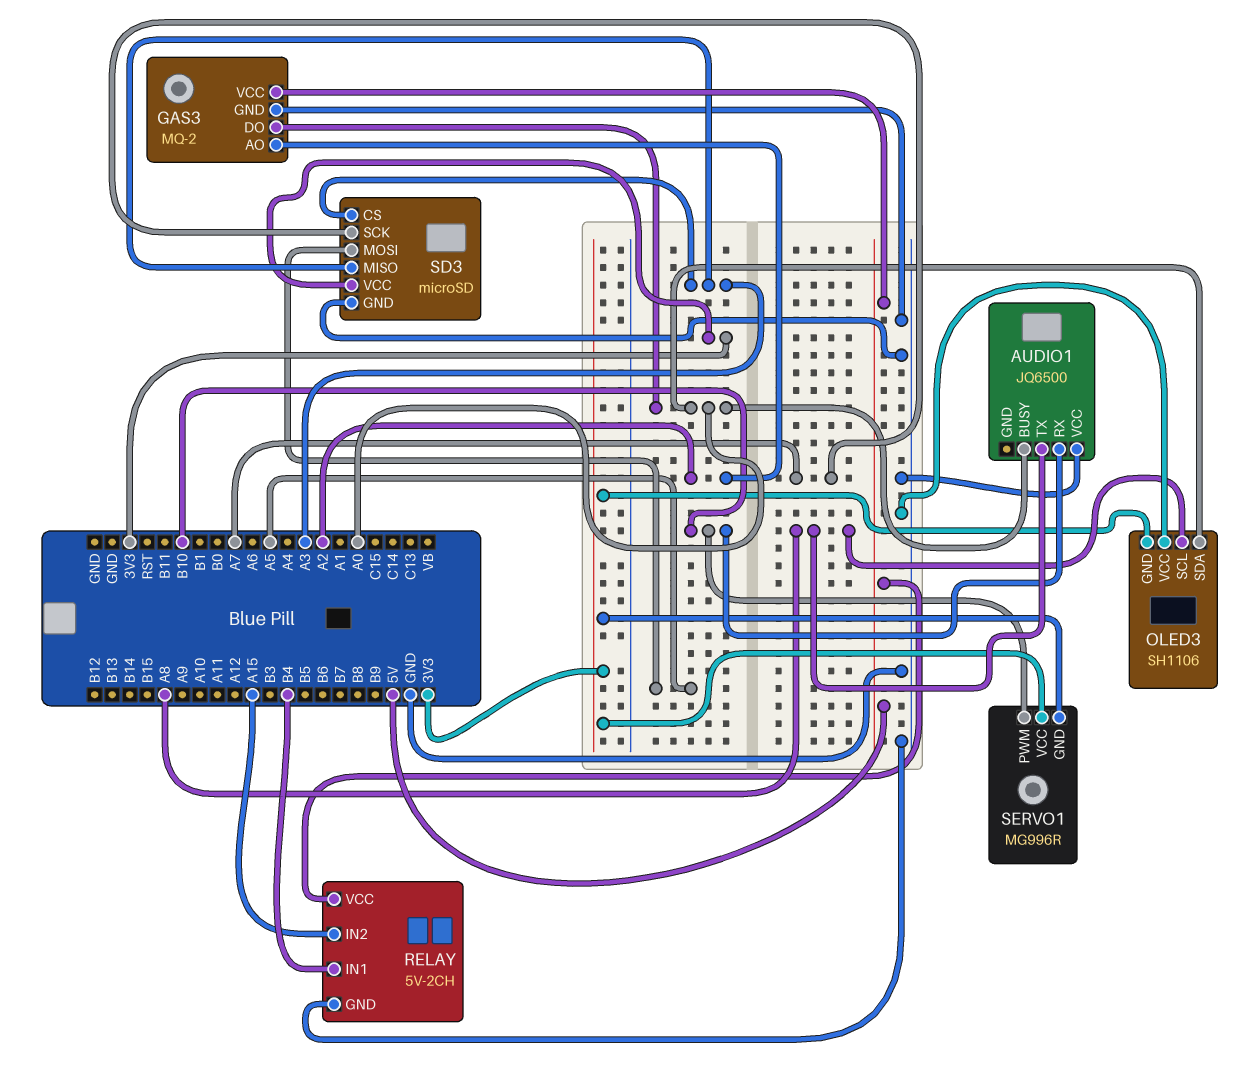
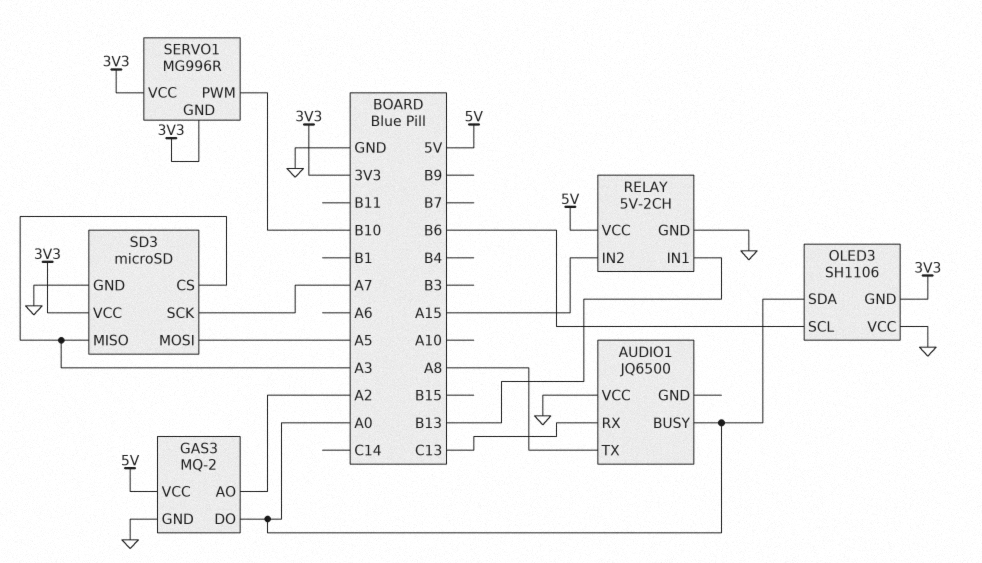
AUDIO1 pin RX: B10 -> C13
OLED3 pin SCL: A8 -> B6
RELAY pin IN1: B4 -> B13

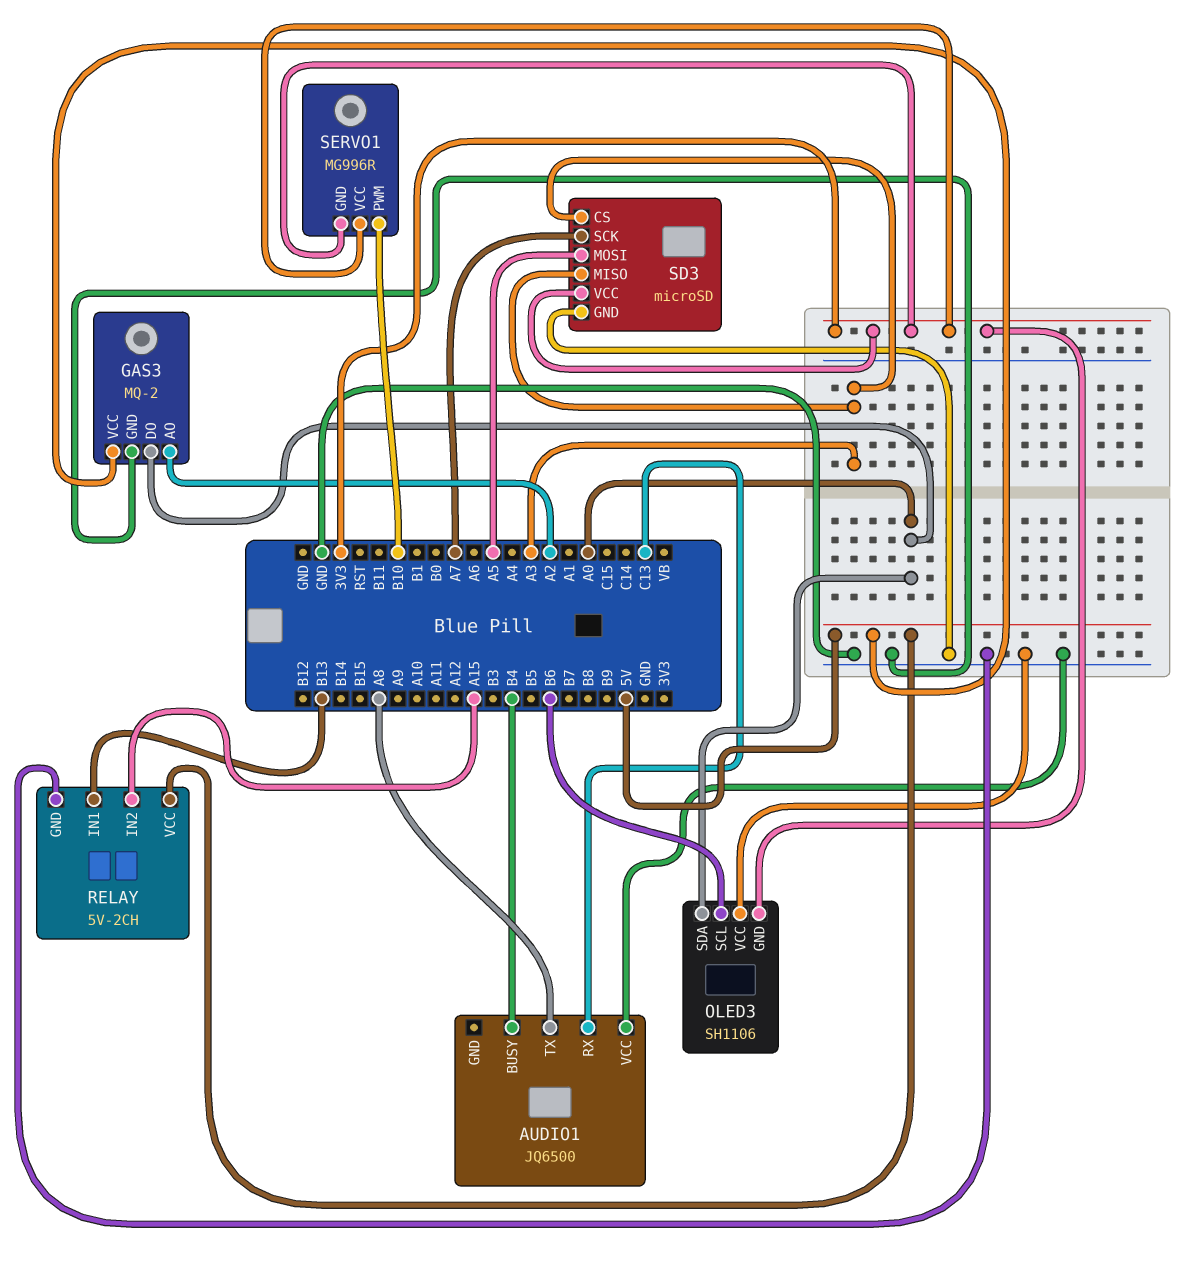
AUDIO1 pin BUSY: A0 -> B4

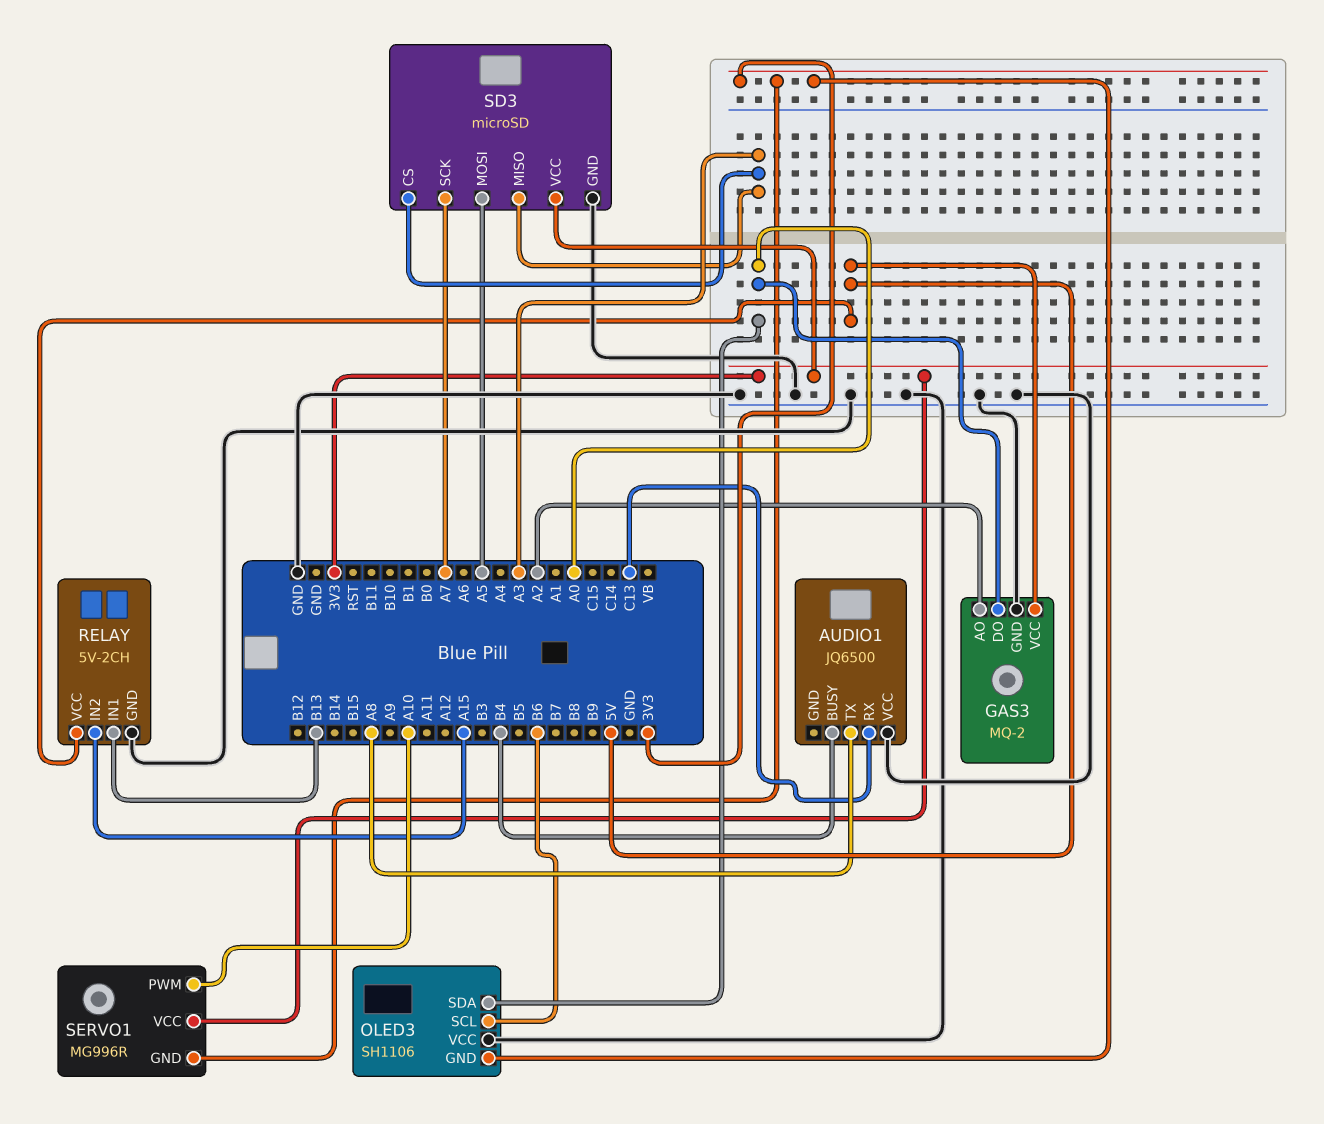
SERVO1 pin PWM: B10 -> A10

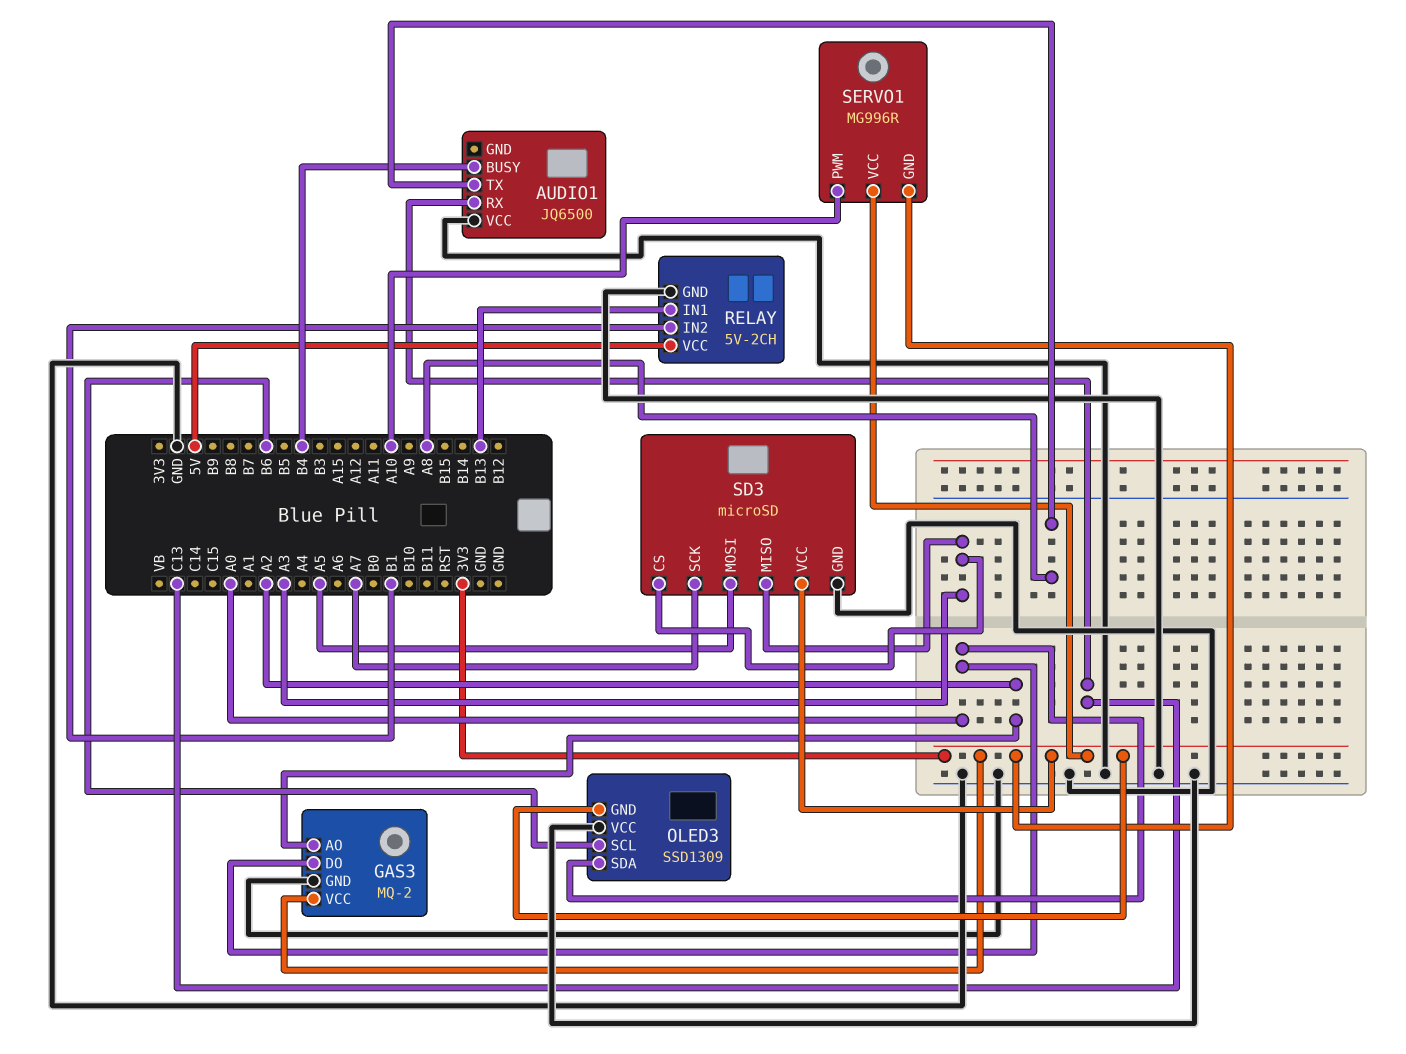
GAS3 pin VCC: 5V -> 3V3
OLED3: SH1106 -> SSD1309
RELAY pin IN2: A15 -> B1

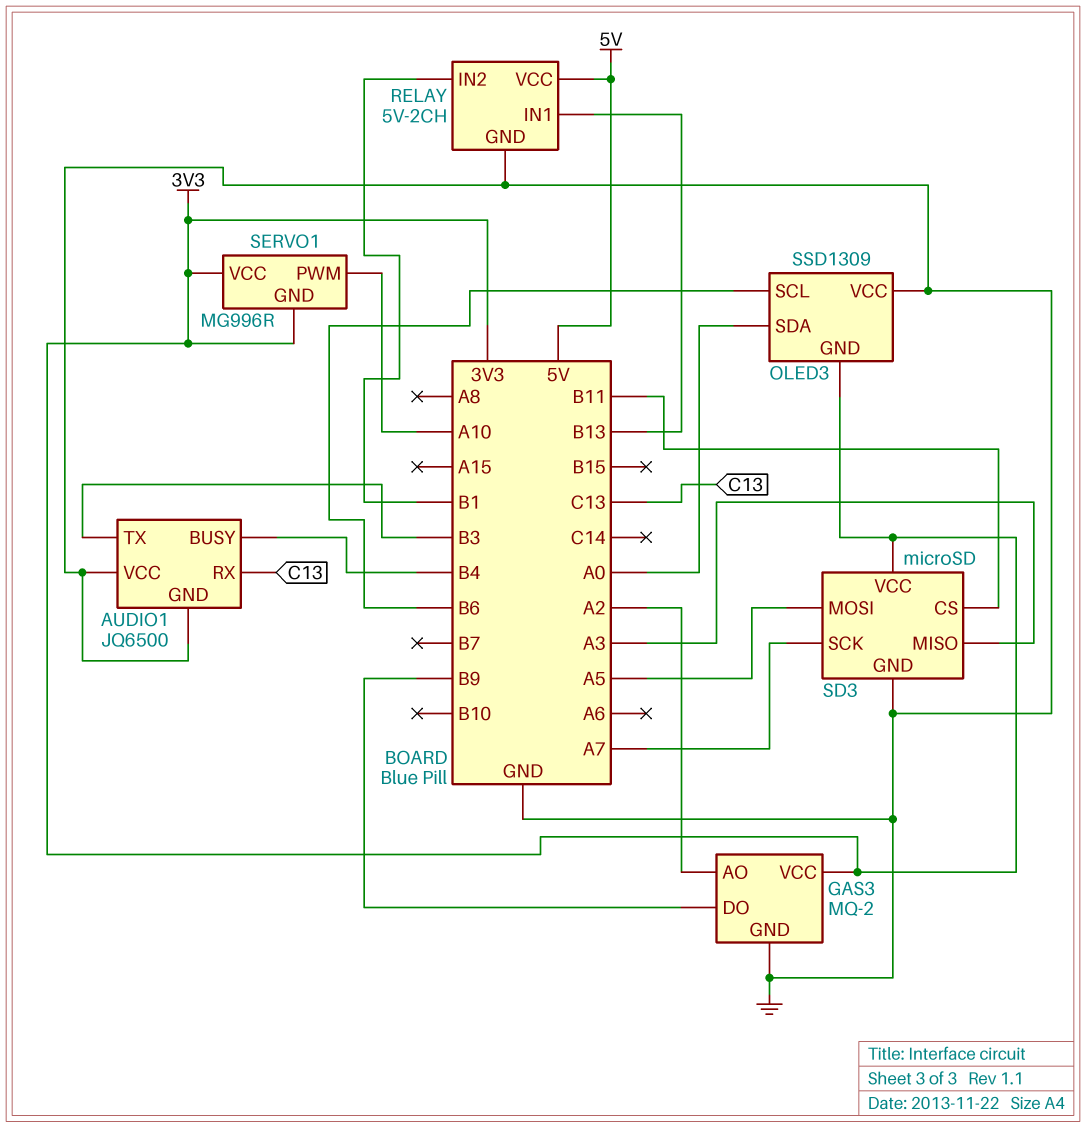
AUDIO1 pin GND: none -> GND
AUDIO1 pin TX: A8 -> B3
GAS3 pin DO: A0 -> B9
SD3 pin CS: A3 -> B11

